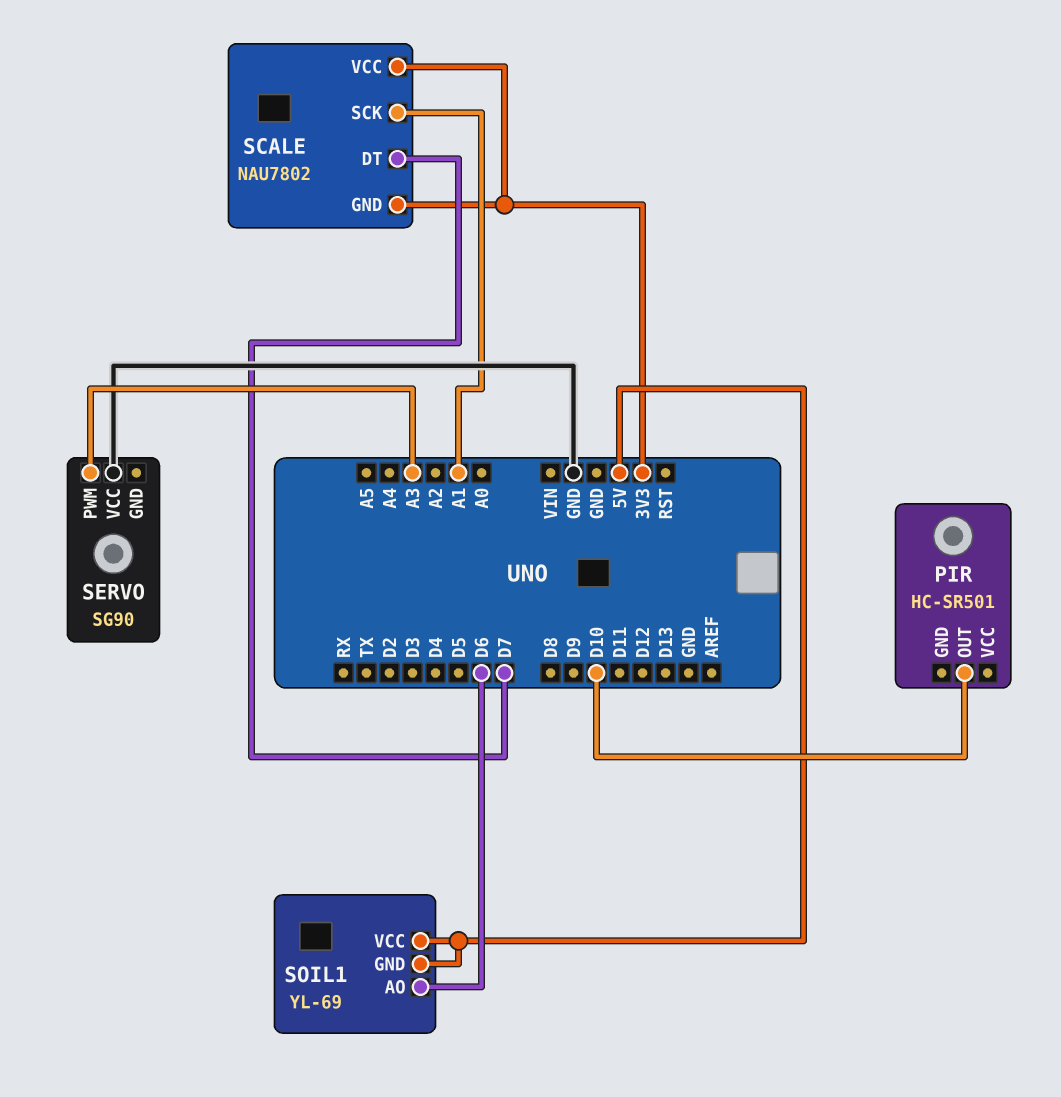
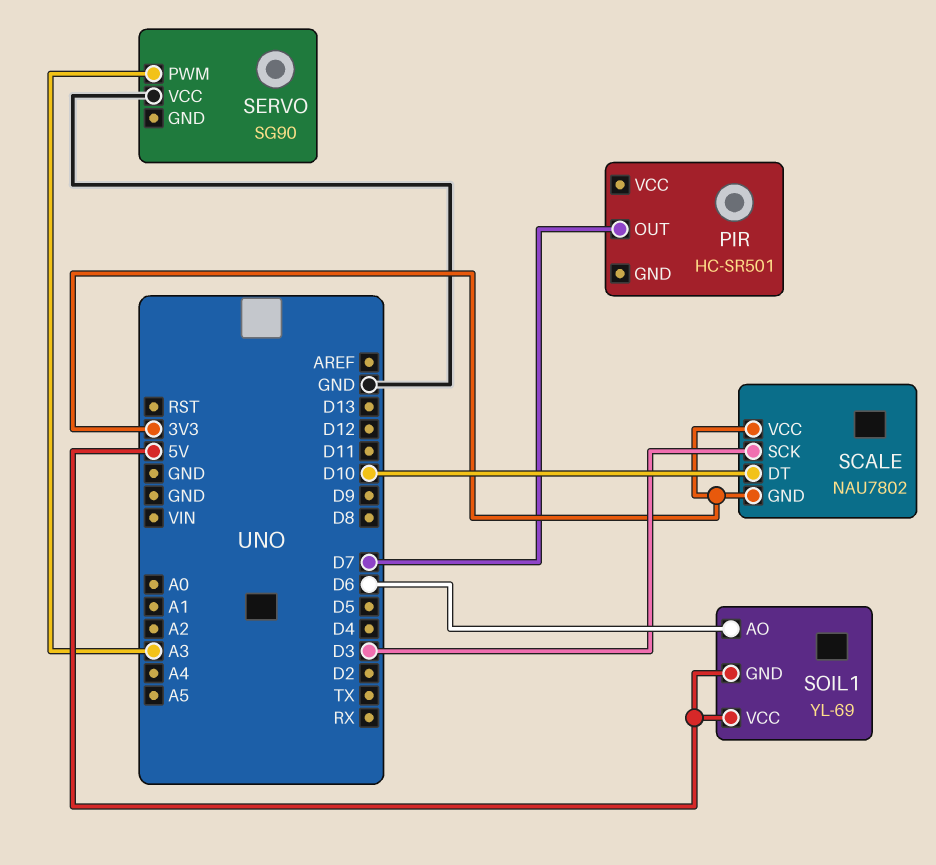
PIR pin OUT: D10 -> D7
SCALE pin DT: D7 -> D10
SCALE pin SCK: A1 -> D3

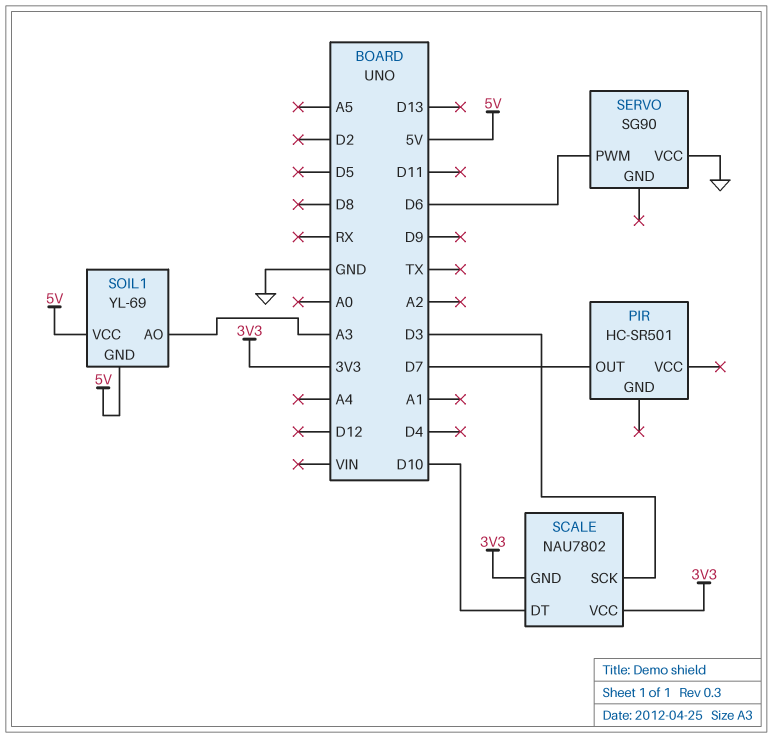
SERVO pin PWM: A3 -> D6
SOIL1 pin AO: D6 -> A3

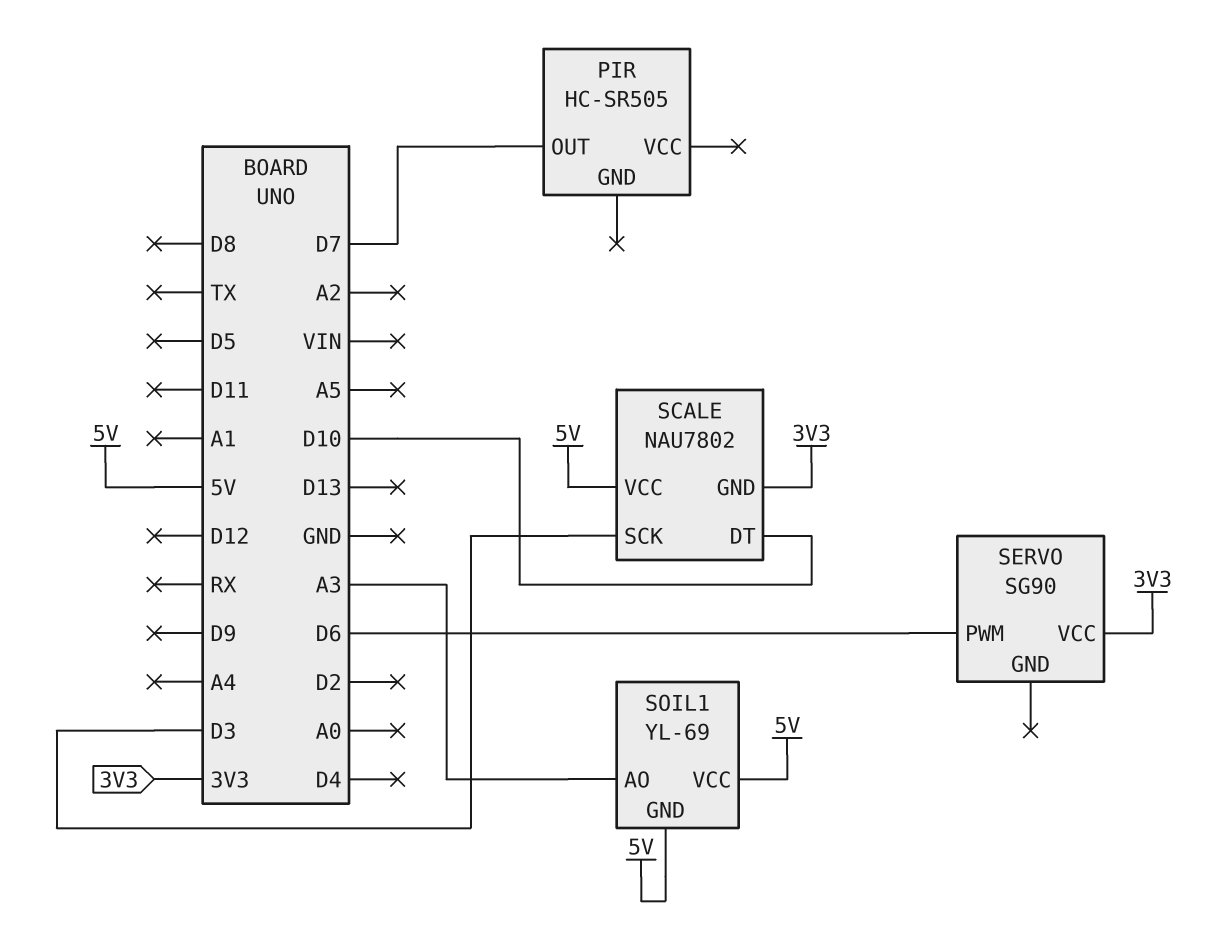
PIR: HC-SR501 -> HC-SR505
SCALE pin VCC: 3V3 -> 5V
SERVO pin VCC: GND -> 3V3

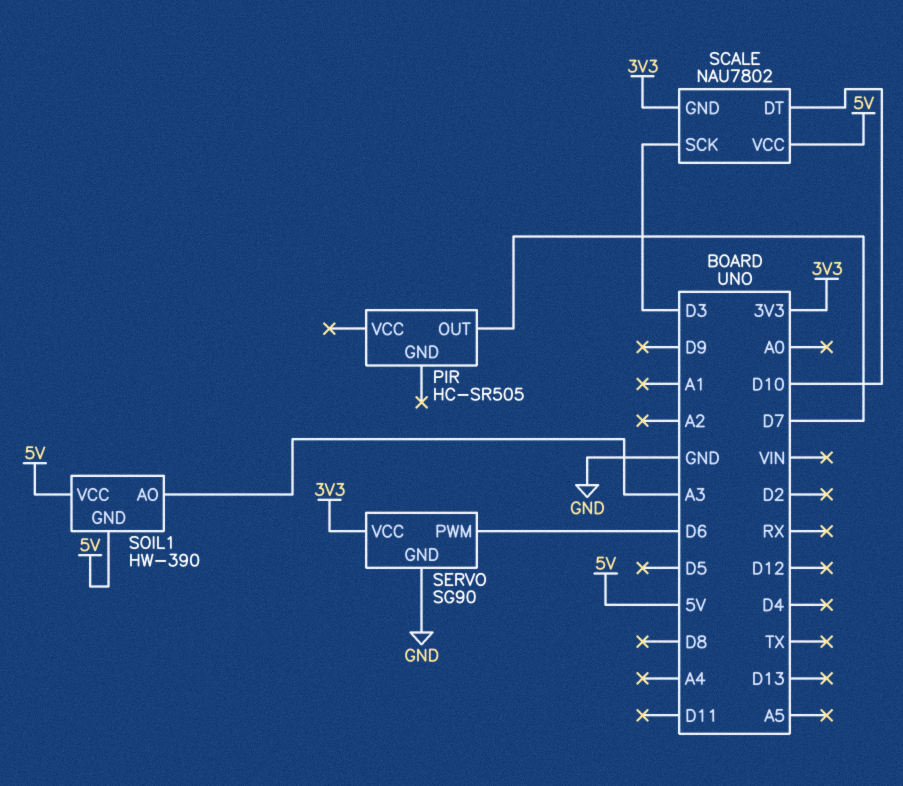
SERVO pin GND: none -> GND
SOIL1: YL-69 -> HW-390

